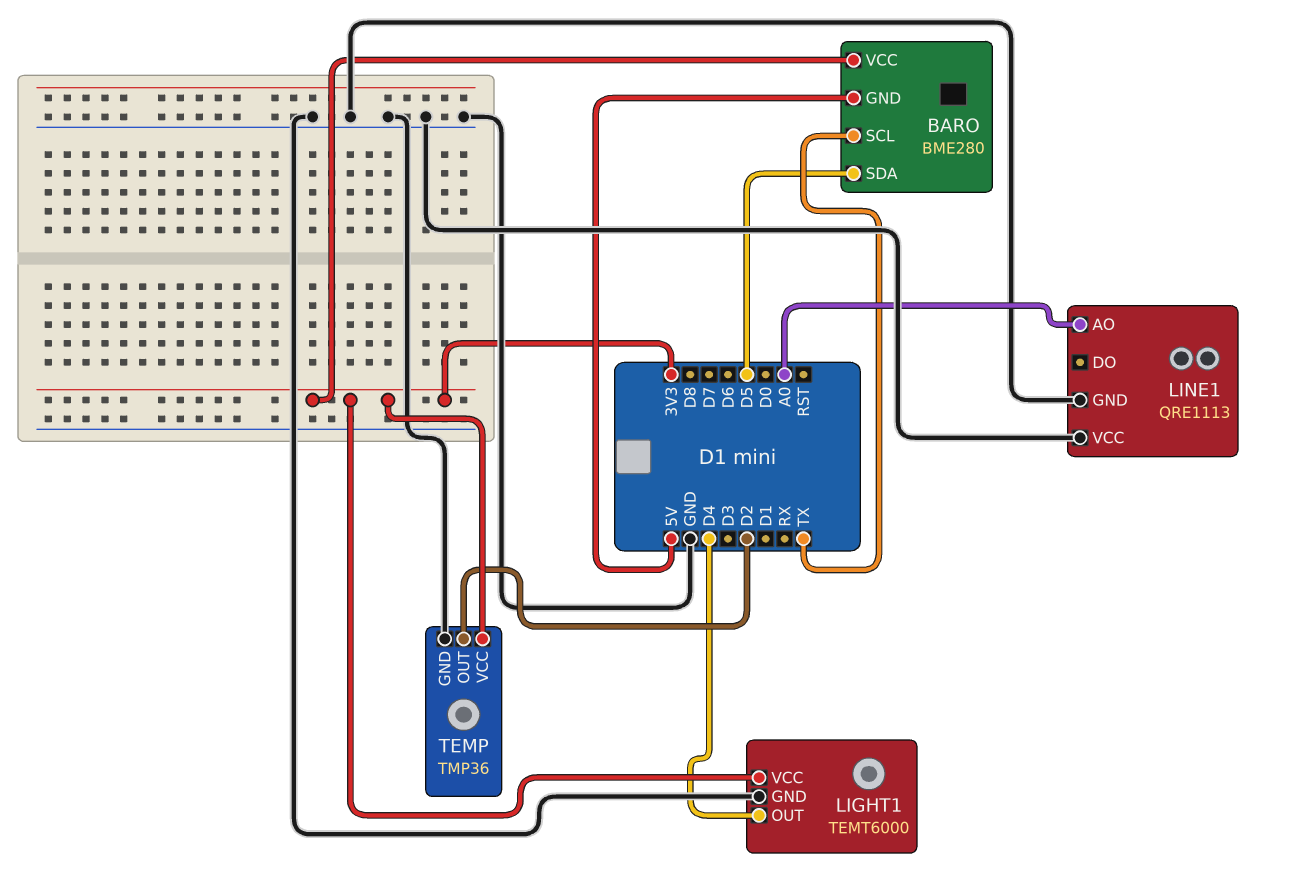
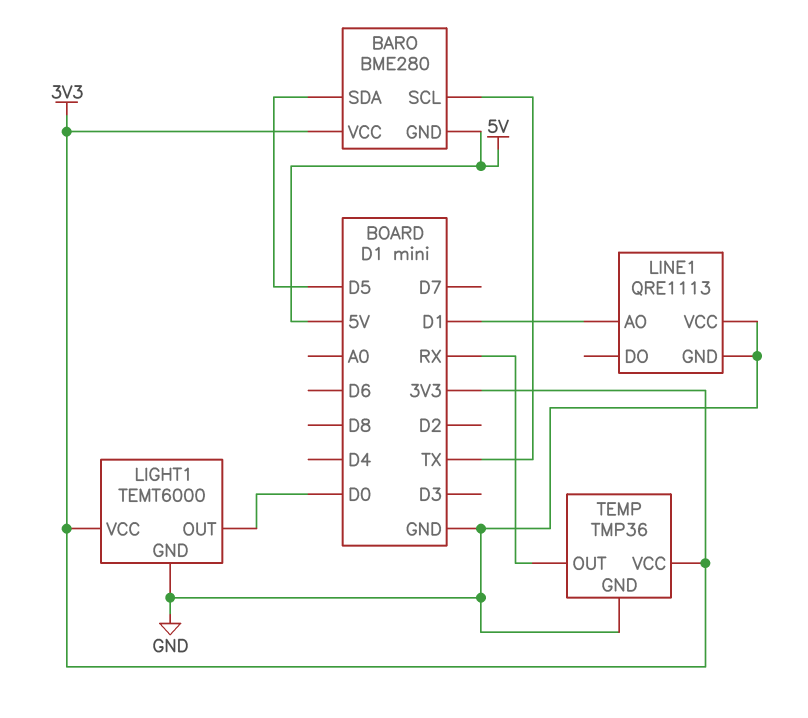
LIGHT1 pin OUT: D4 -> D0
LINE1 pin AO: A0 -> D1
TEMP pin OUT: D2 -> RX

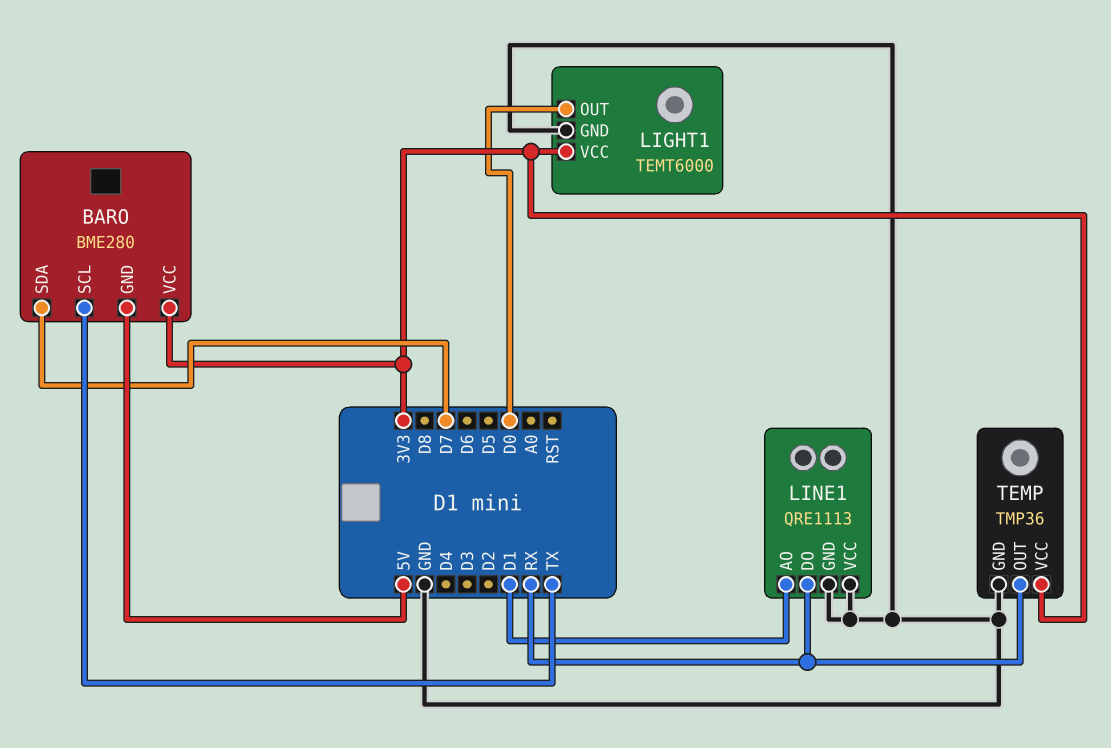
BARO pin SDA: D5 -> D7
LINE1 pin DO: none -> RX

